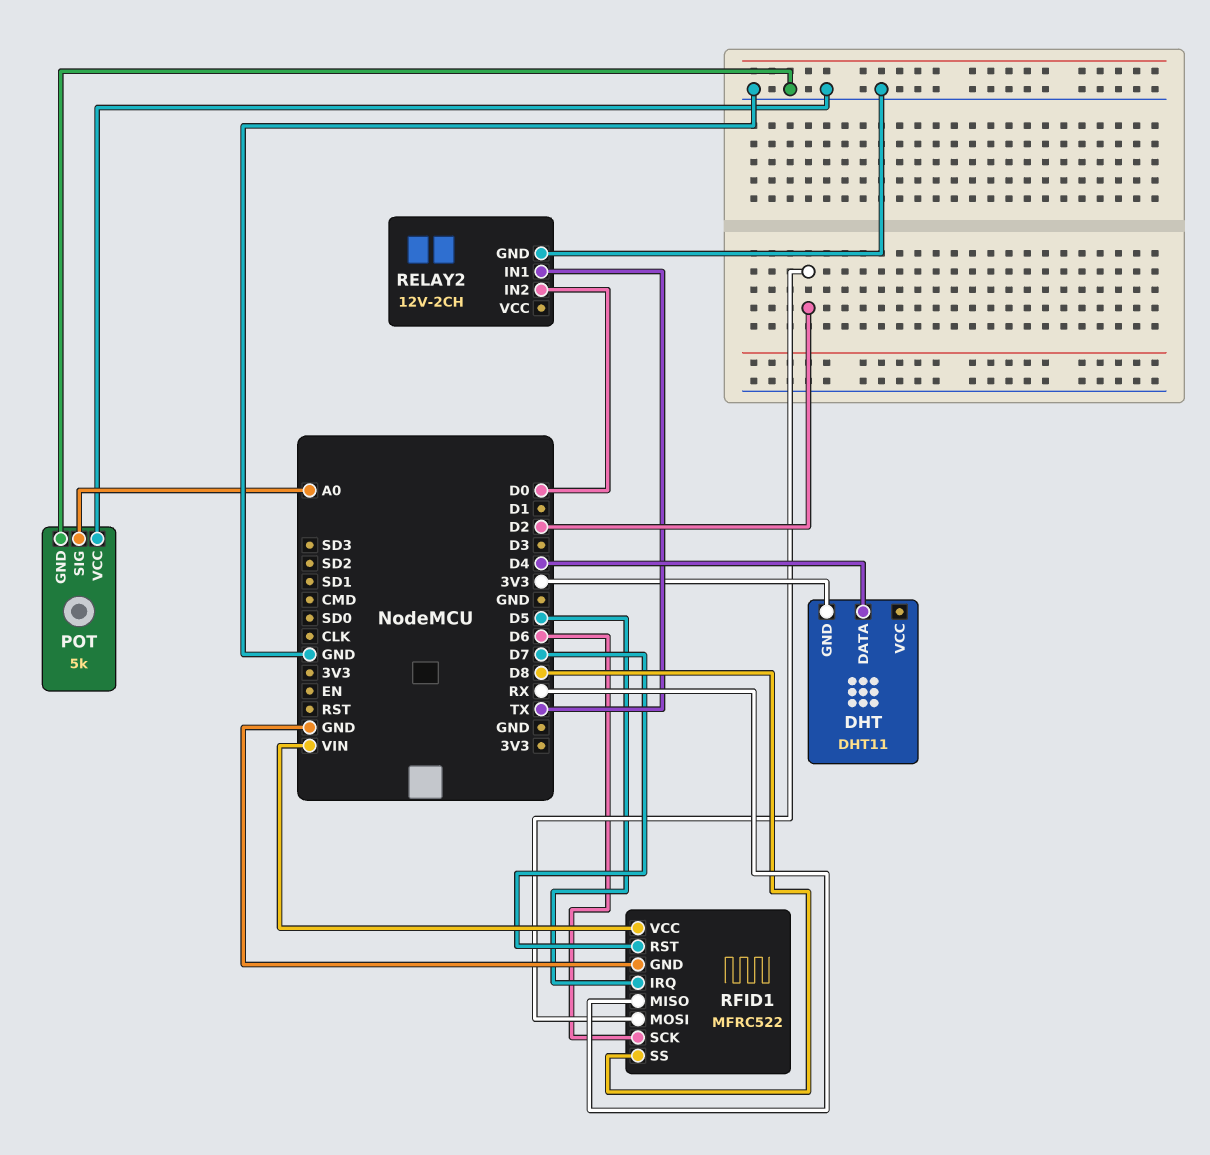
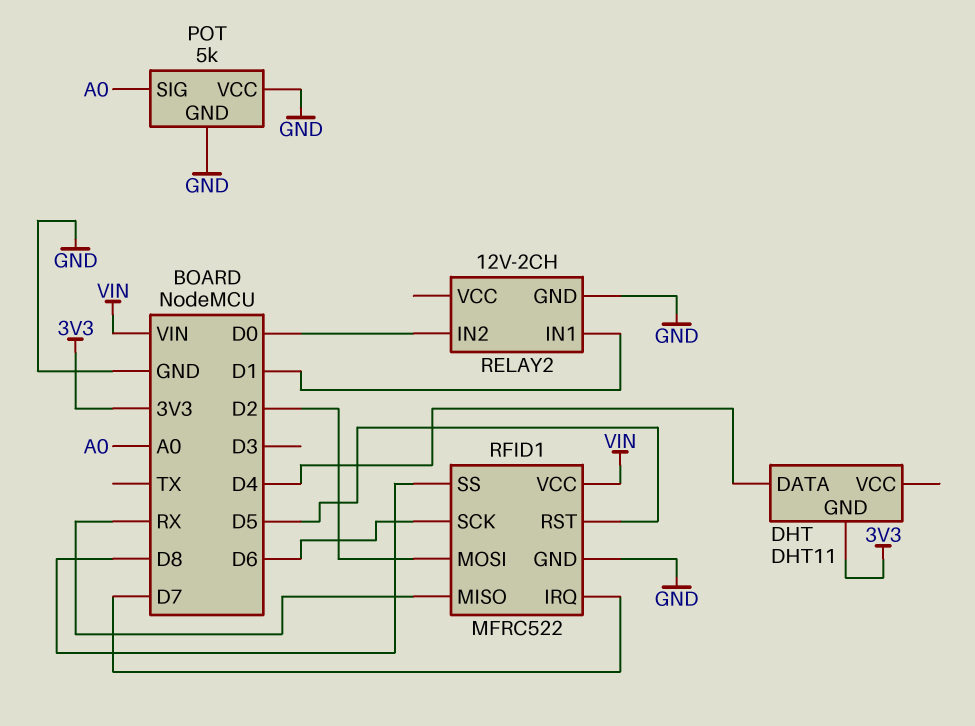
RELAY2 pin IN1: TX -> D1
RFID1 pin IRQ: D5 -> D7
RFID1 pin RST: D7 -> D5

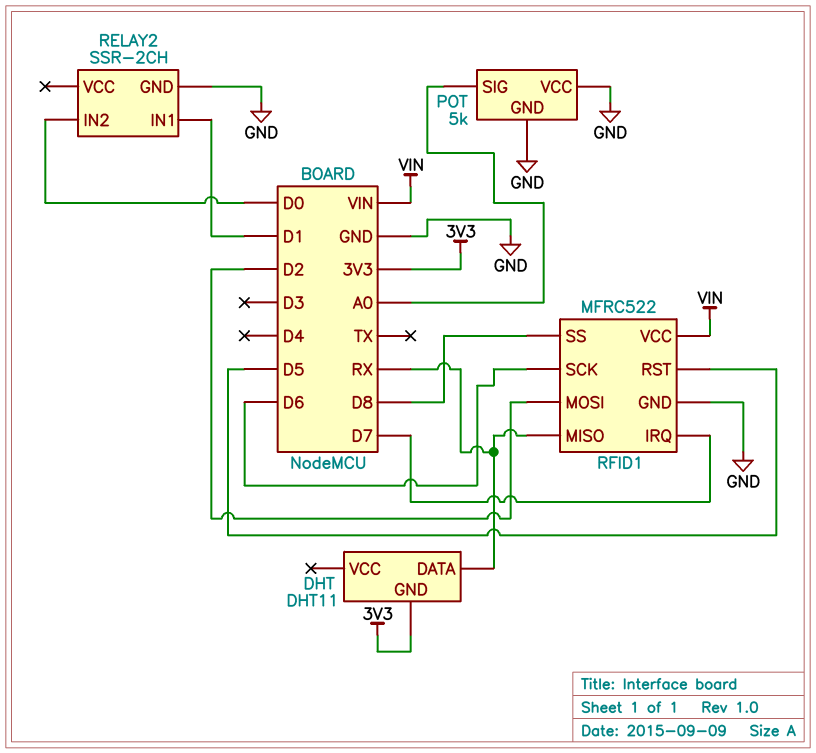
DHT pin DATA: D4 -> RX
RELAY2: 12V-2CH -> SSR-2CH

